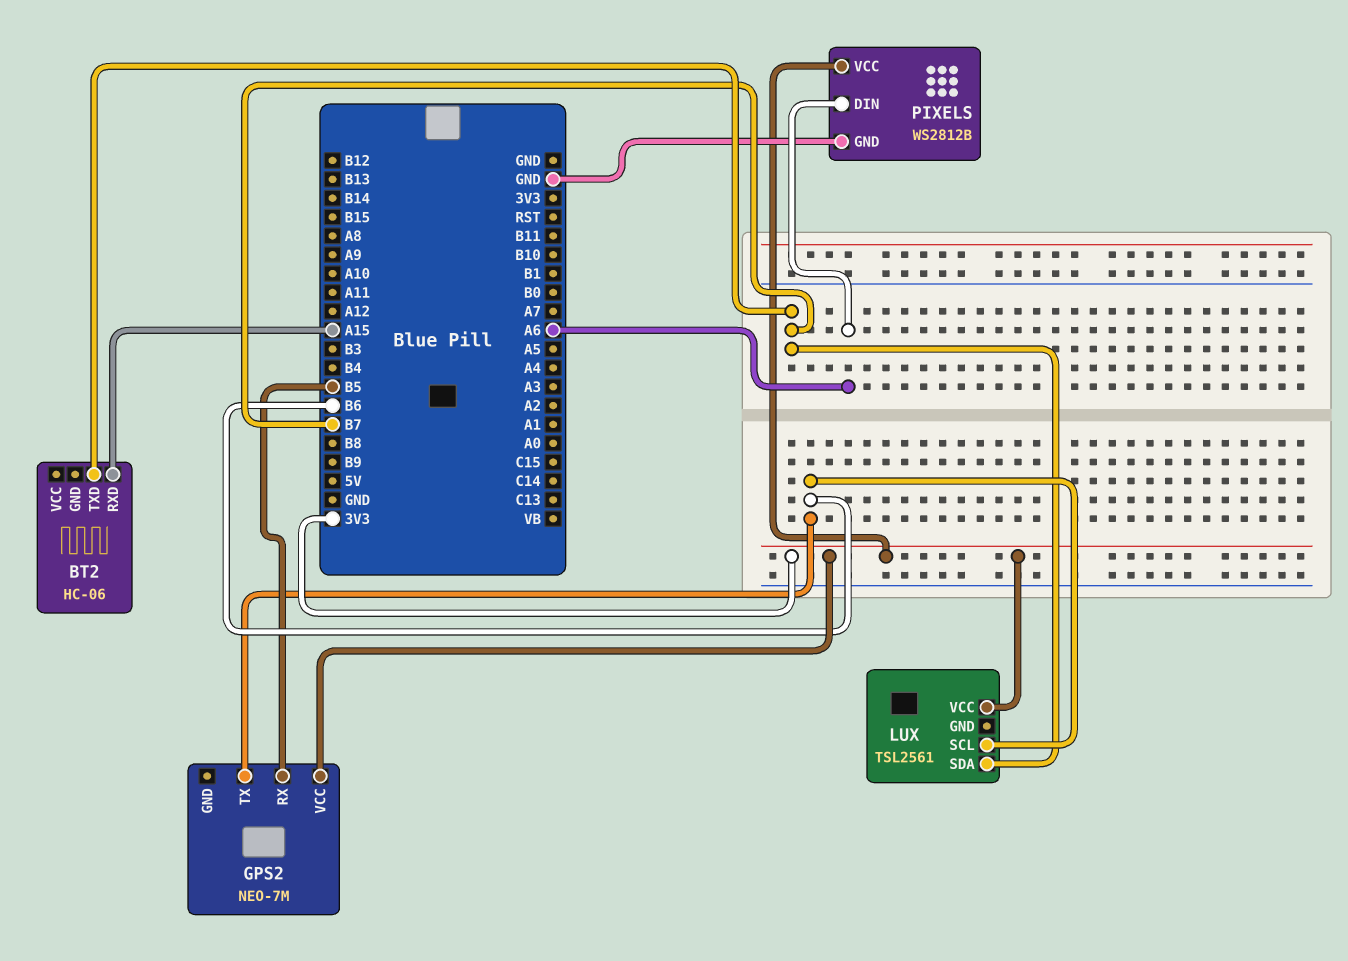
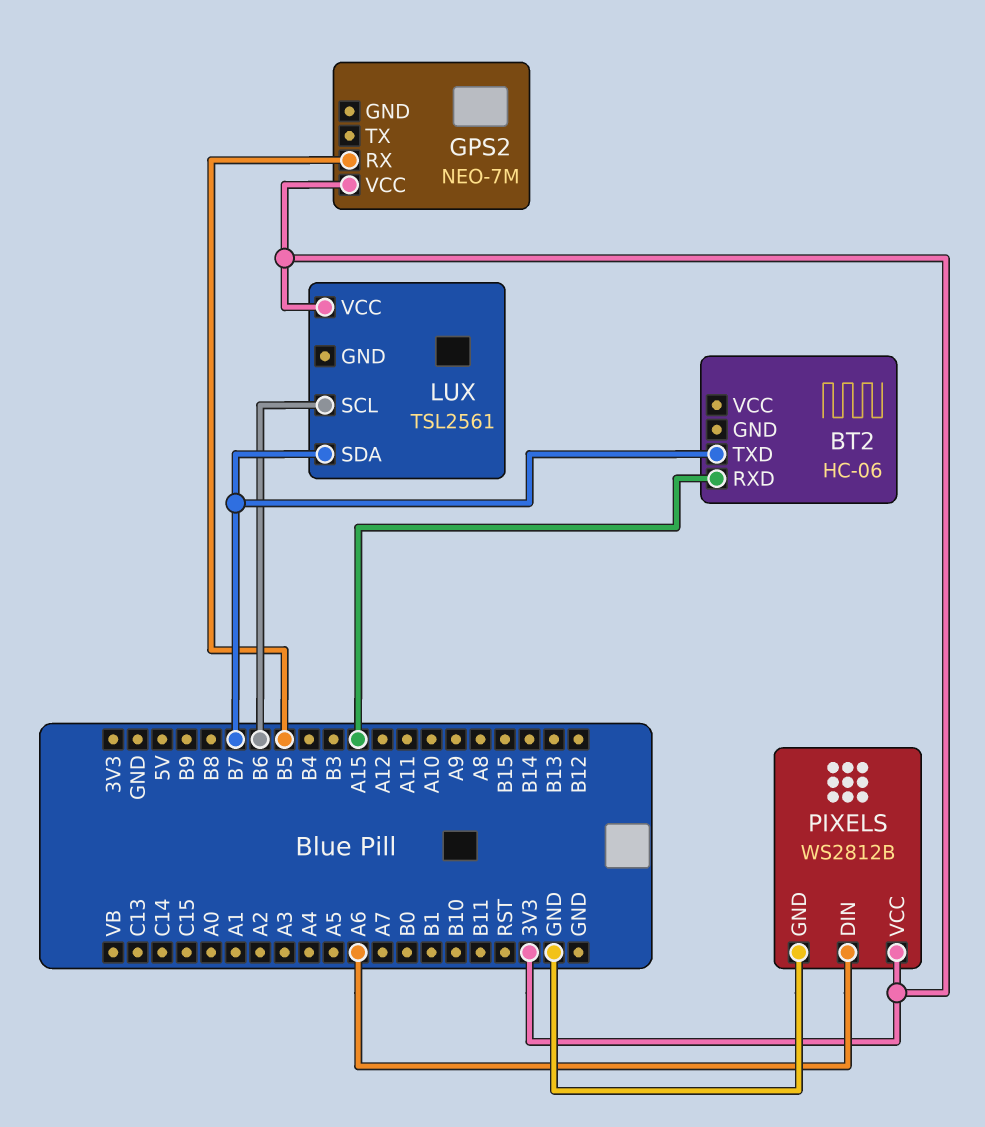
GPS2 pin TX: B6 -> none

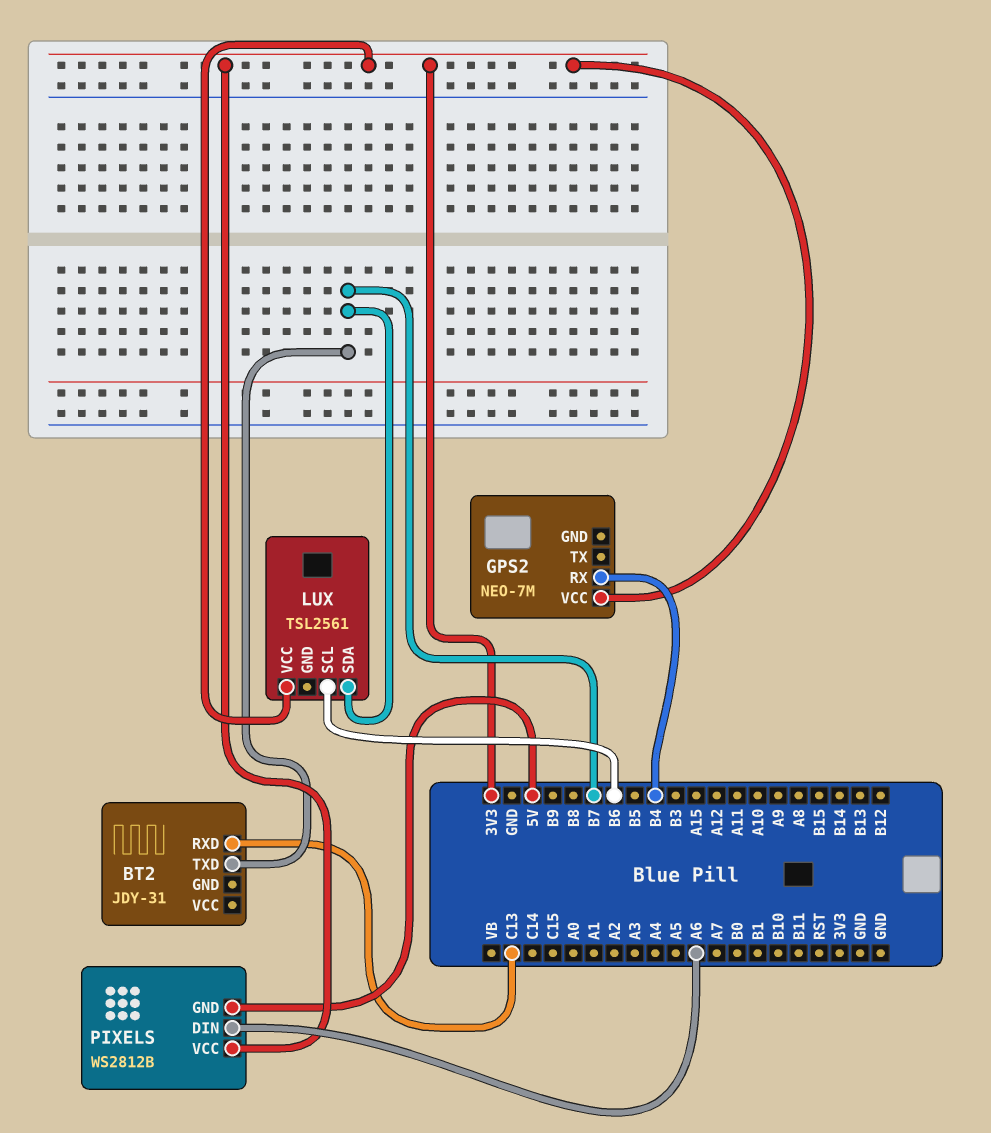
BT2: HC-06 -> JDY-31
BT2 pin RXD: A15 -> C13
GPS2 pin RX: B5 -> B4
PIXELS pin GND: GND -> 5V

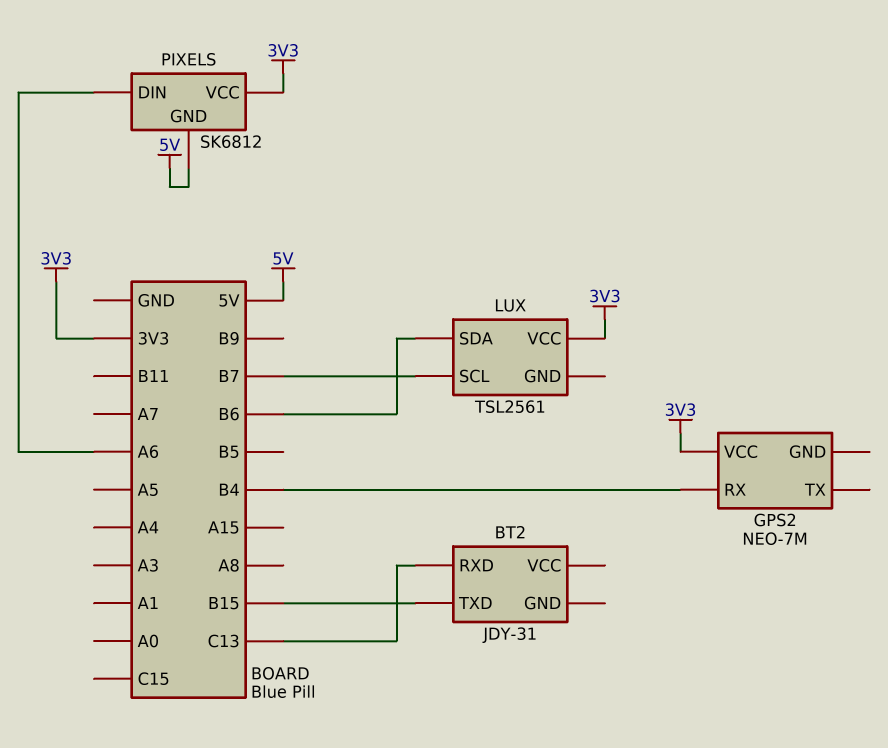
BT2 pin TXD: B7 -> B15
LUX pin SCL: B6 -> B7
LUX pin SDA: B7 -> B6
PIXELS: WS2812B -> SK6812

